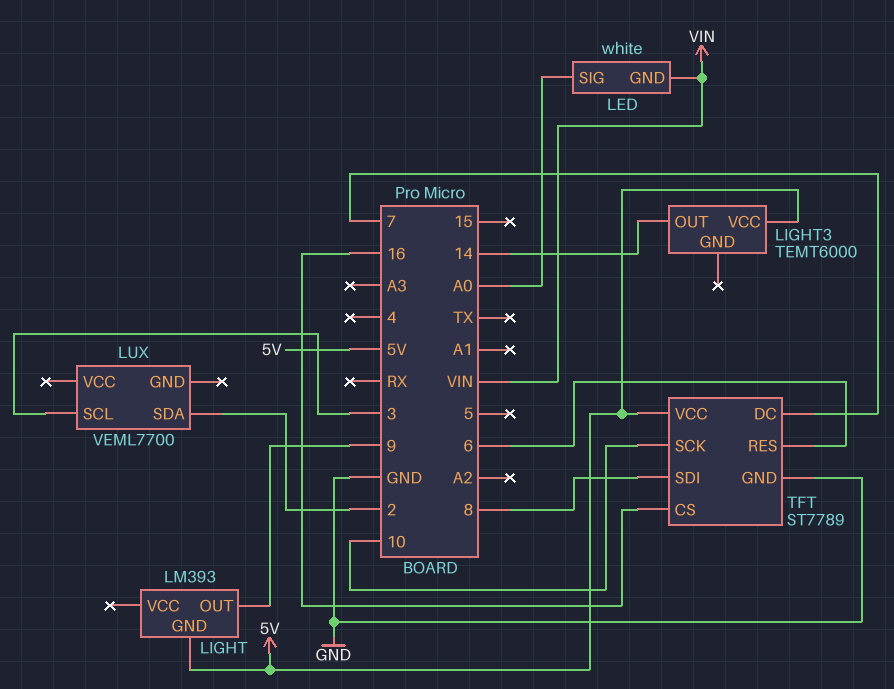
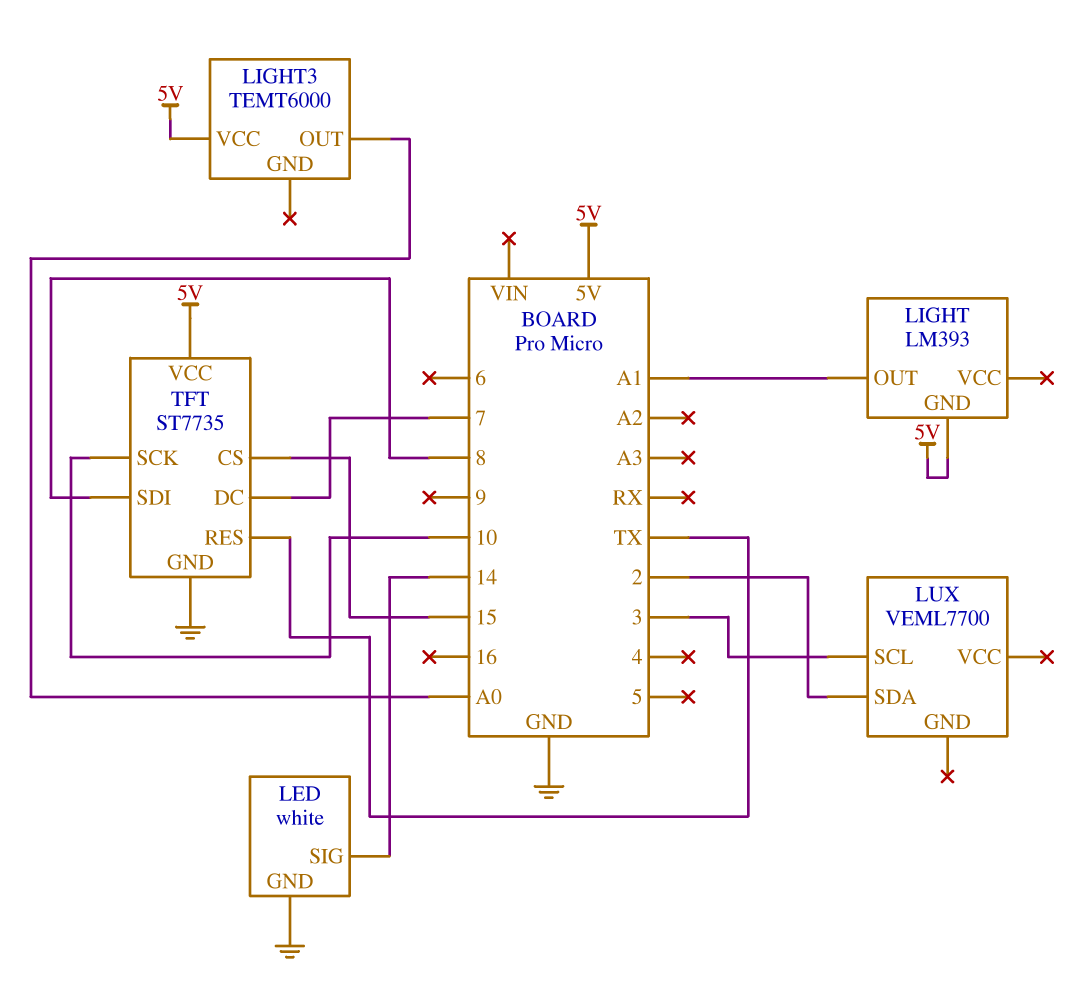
LED pin GND: VIN -> GND
LED pin SIG: A0 -> 14
LIGHT pin OUT: 9 -> A1
LIGHT3 pin OUT: 14 -> A0
TFT: ST7789 -> ST7735
TFT pin CS: 16 -> 15
TFT pin RES: 6 -> TX

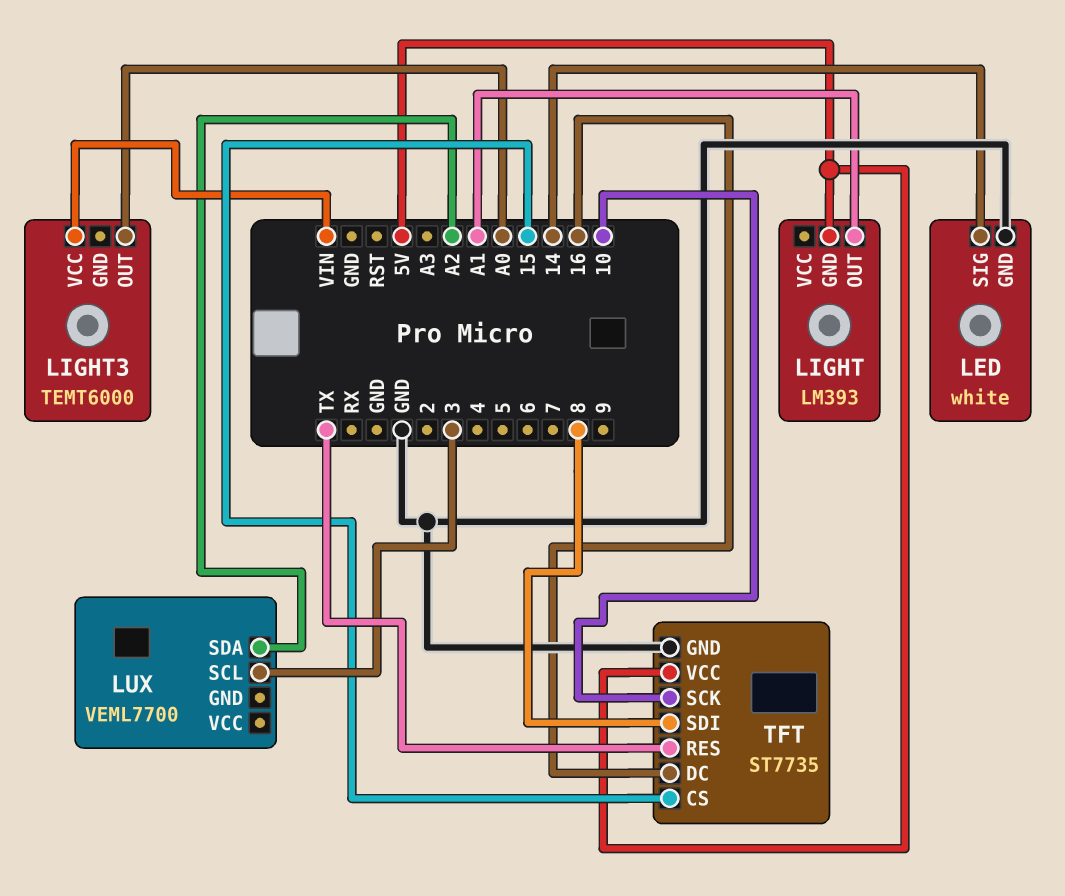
LIGHT3 pin VCC: 5V -> VIN
LUX pin SDA: 2 -> A2
TFT pin DC: 7 -> 16

